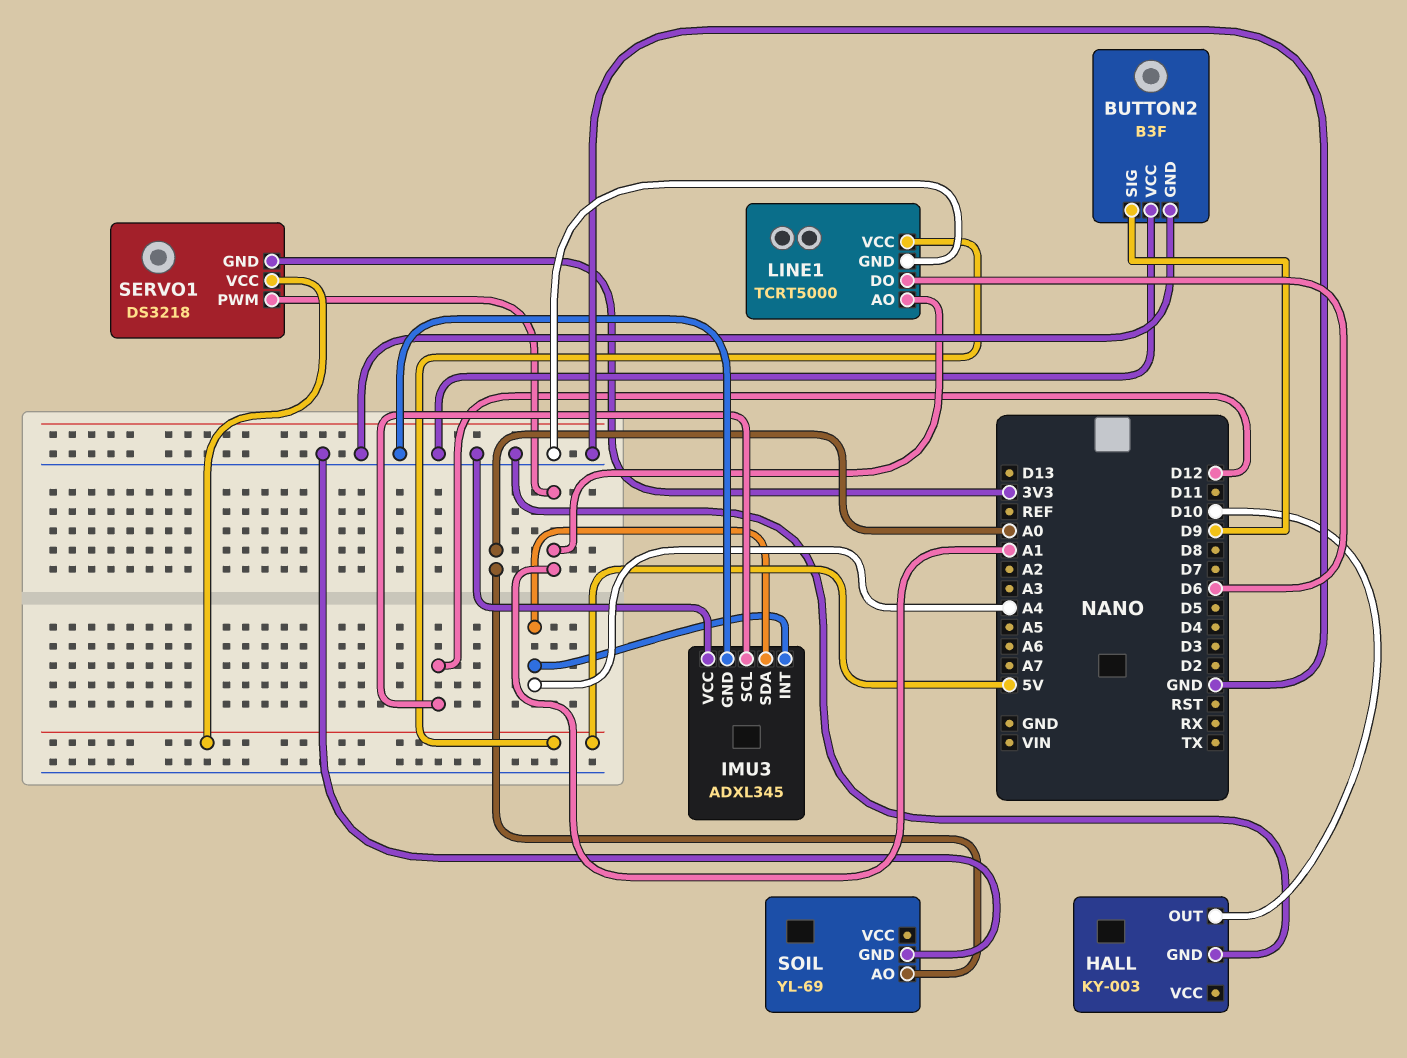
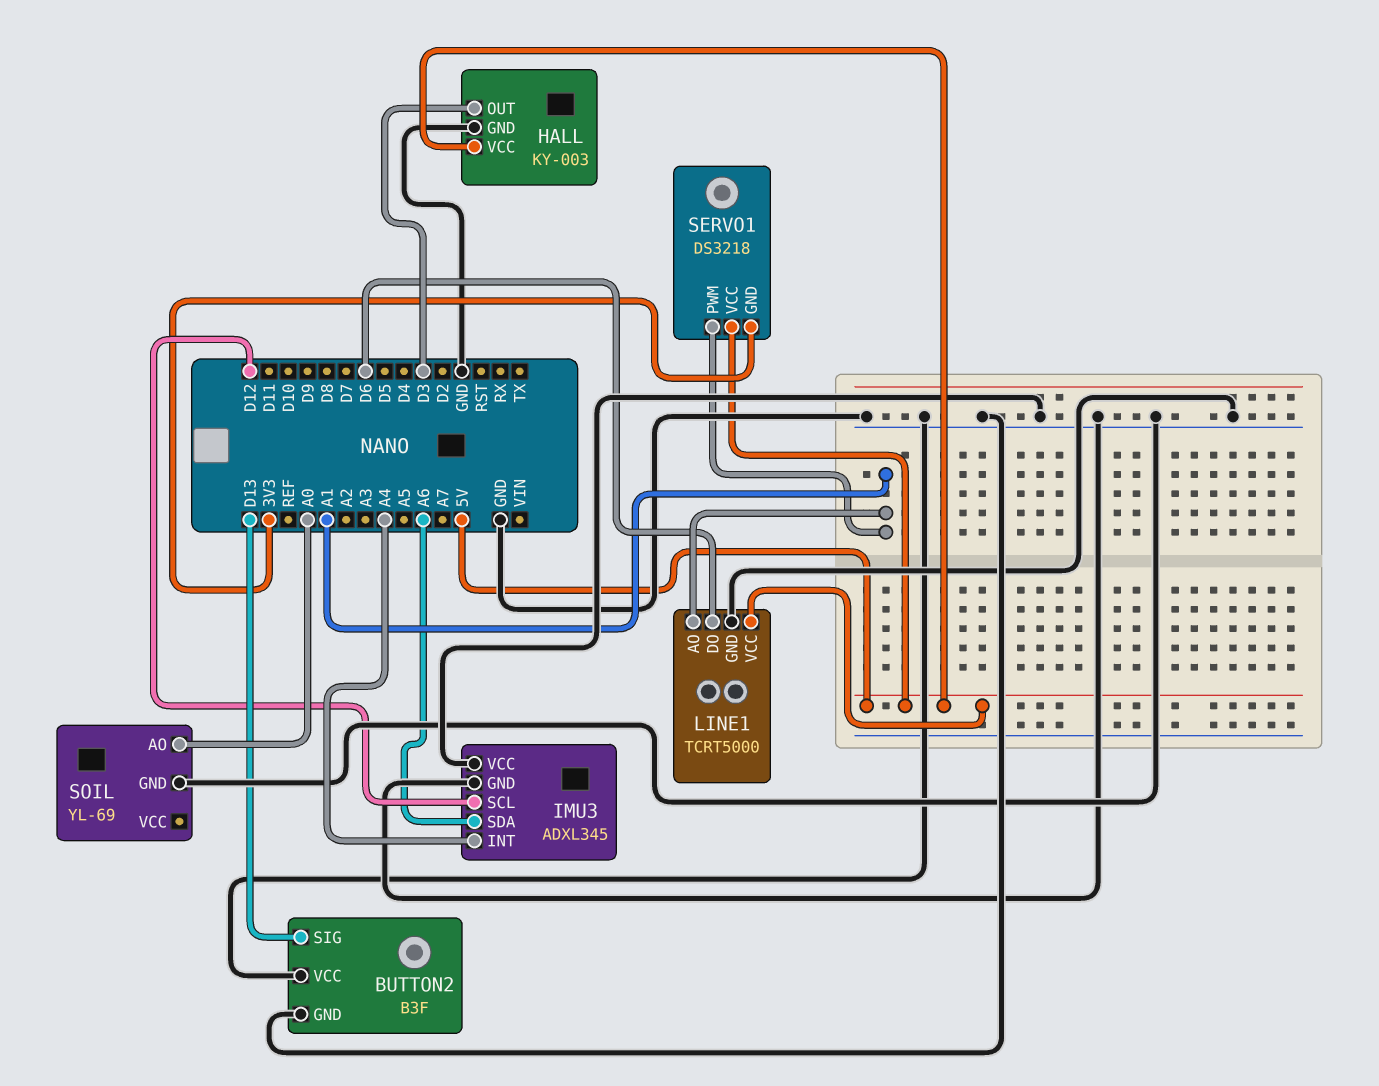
BUTTON2 pin SIG: D9 -> D13
HALL pin OUT: D10 -> D3
HALL pin VCC: none -> 5V
IMU3 pin SDA: A4 -> A6

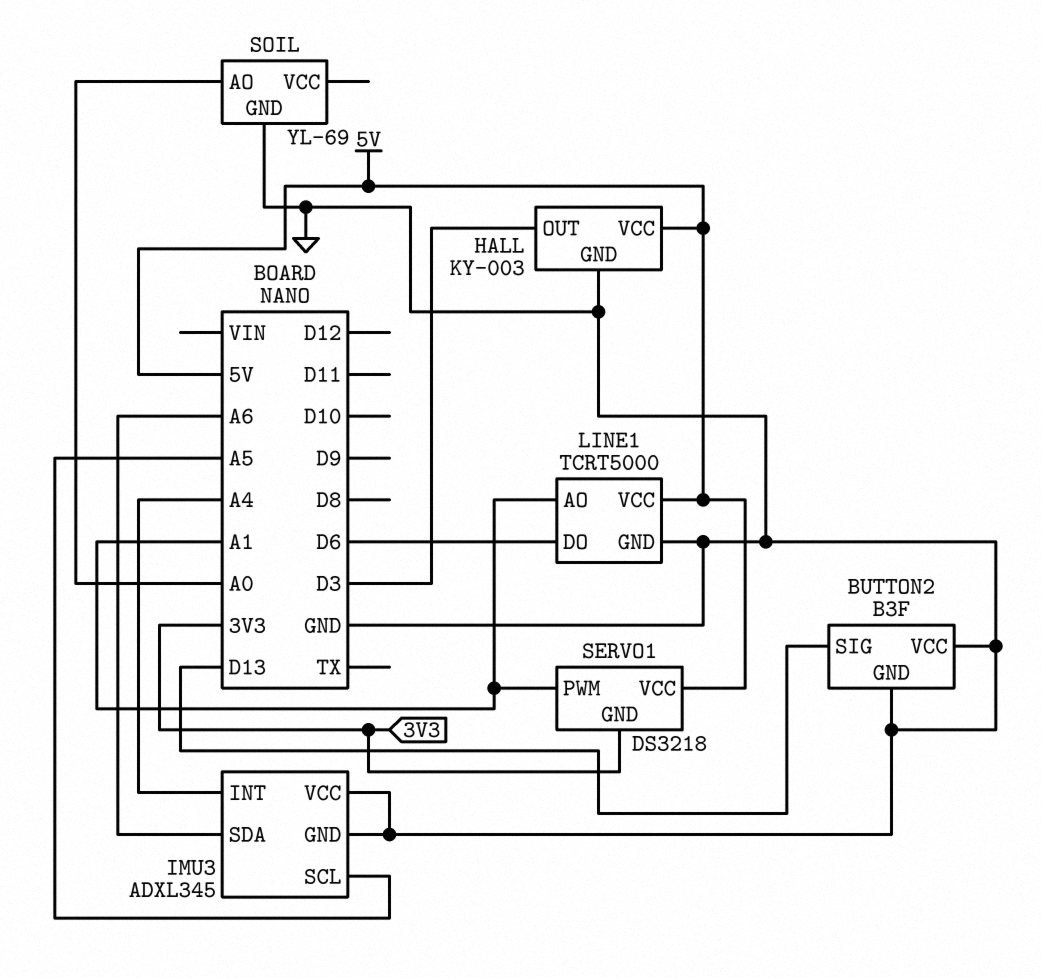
IMU3 pin SCL: D12 -> A5

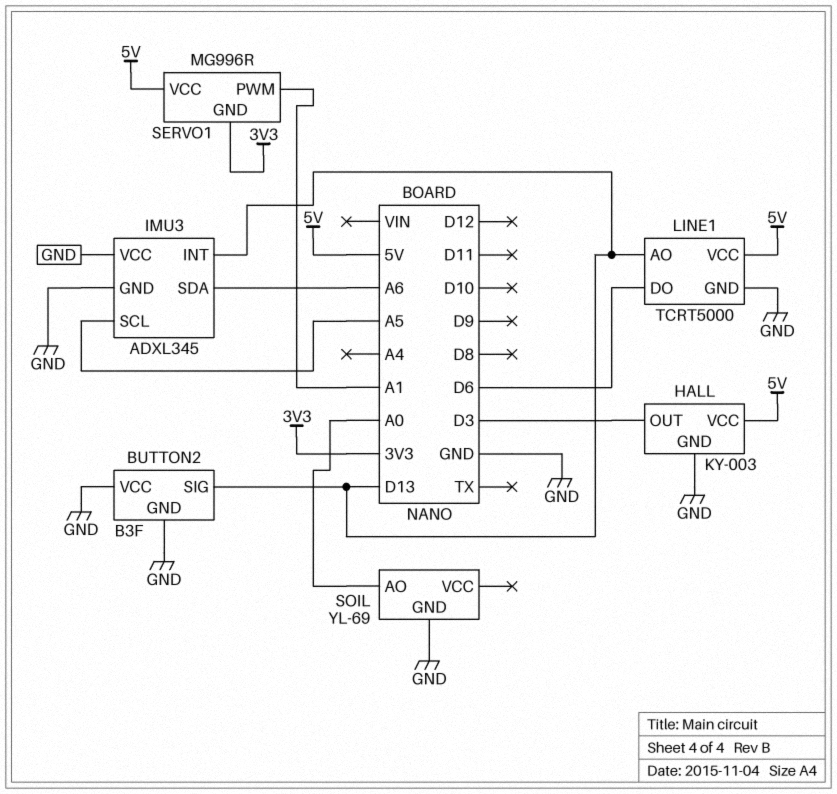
IMU3 pin INT: A4 -> D13
LINE1 pin AO: A1 -> D13
SERVO1: DS3218 -> MG996R

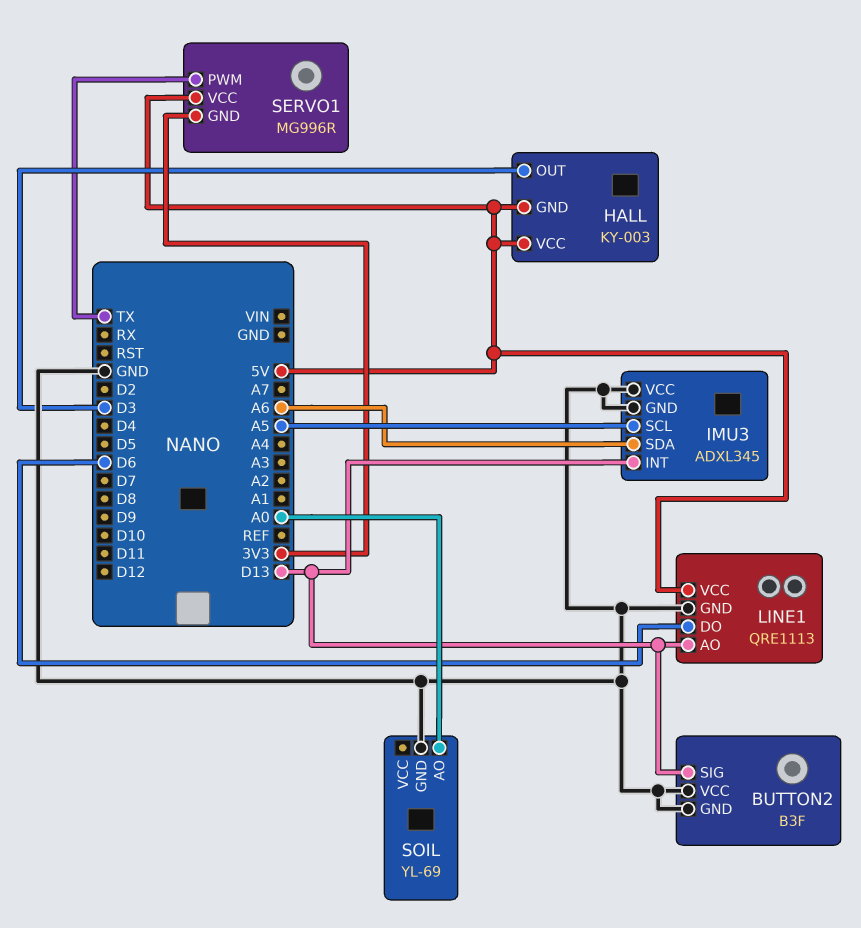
HALL pin GND: GND -> 5V
LINE1: TCRT5000 -> QRE1113
SERVO1 pin PWM: A1 -> TX

